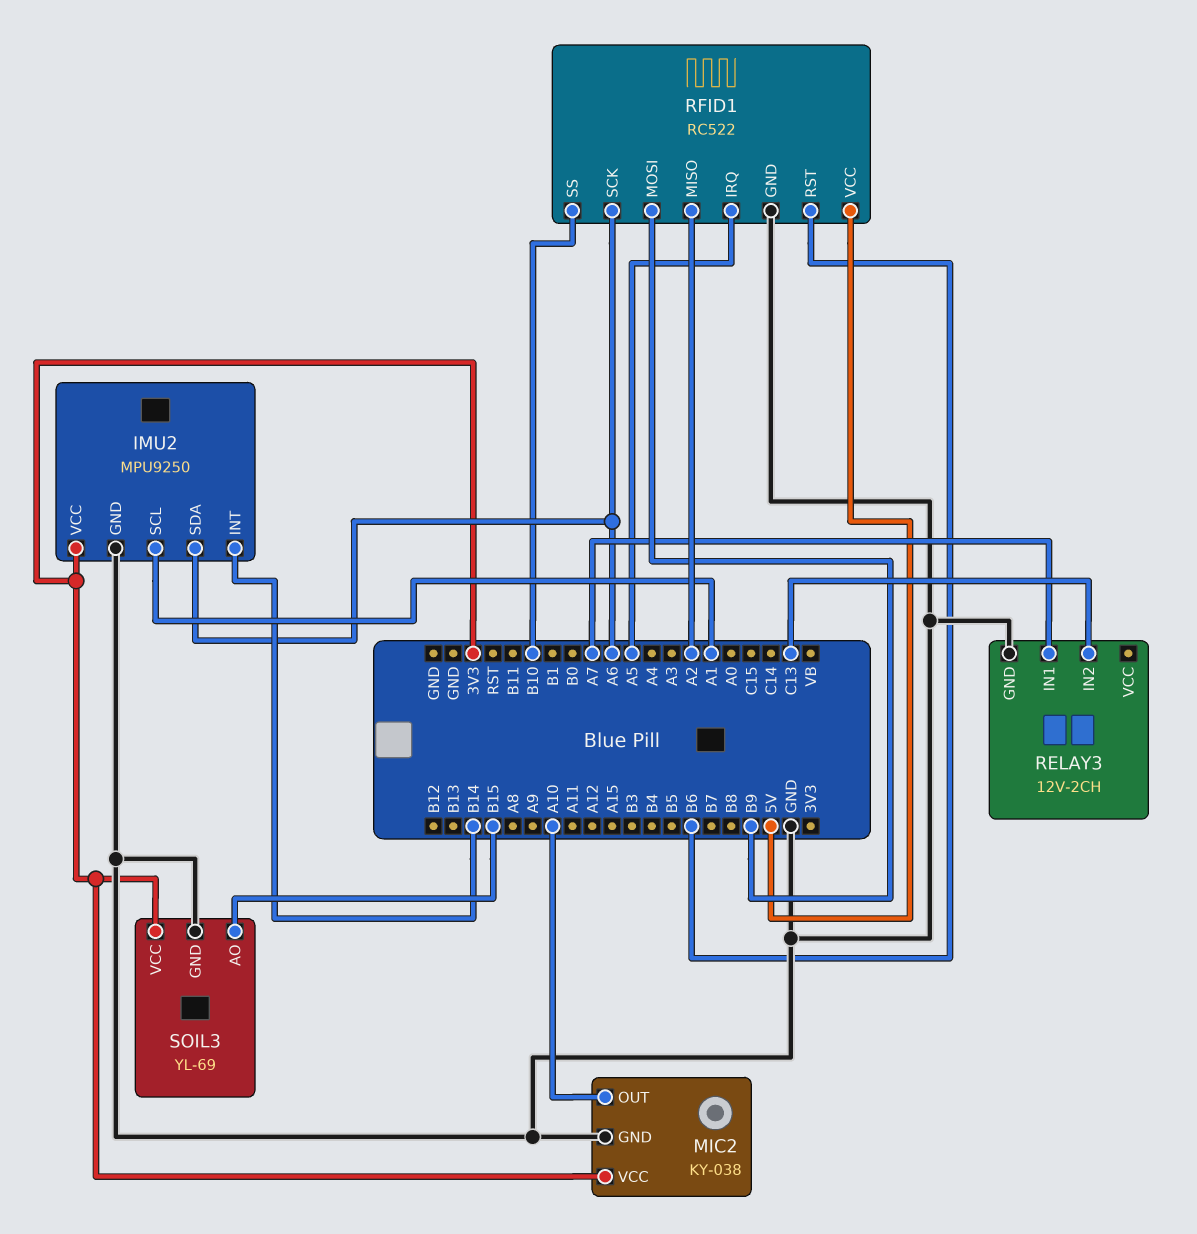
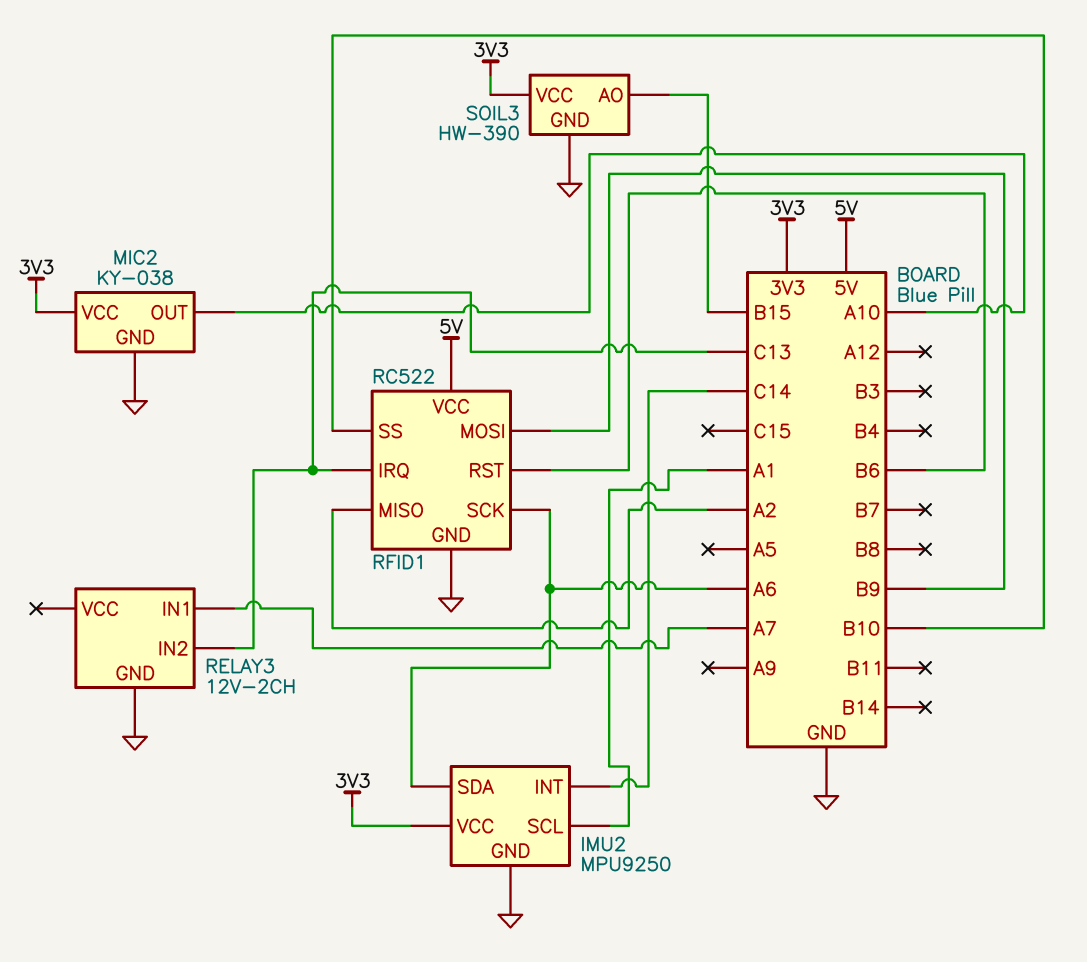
IMU2 pin INT: B14 -> C14
RFID1 pin IRQ: A5 -> C13
SOIL3: YL-69 -> HW-390

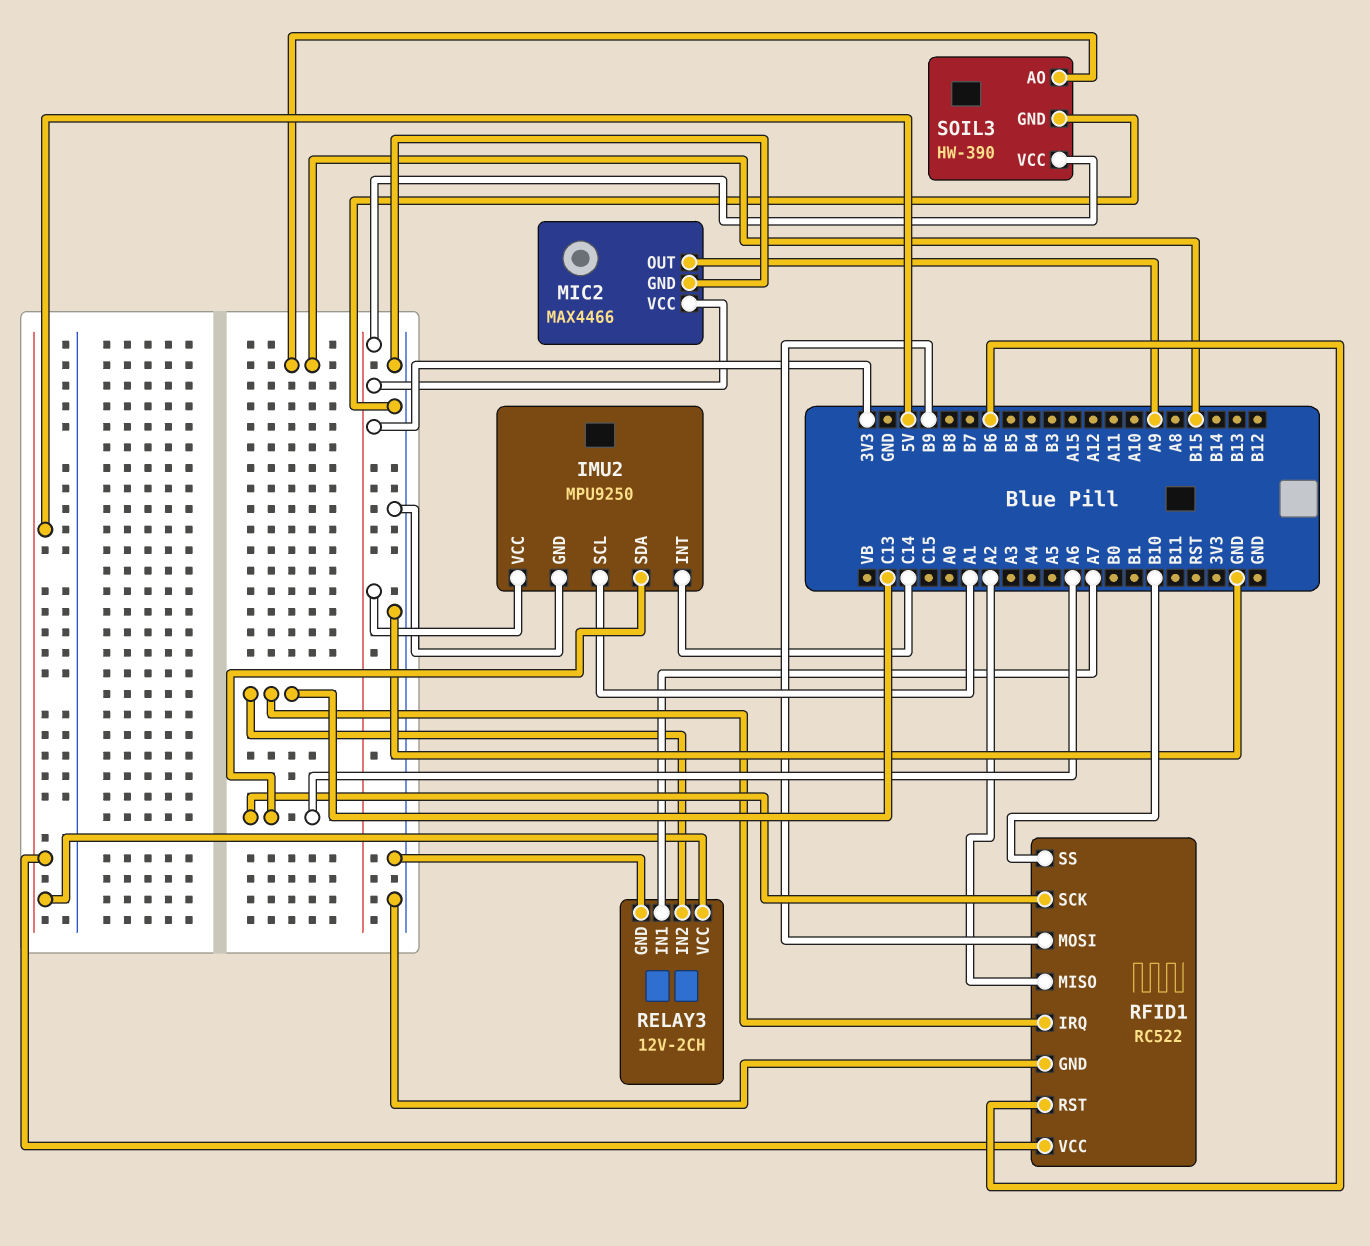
MIC2: KY-038 -> MAX4466
MIC2 pin OUT: A10 -> A9
RELAY3 pin VCC: none -> 5V

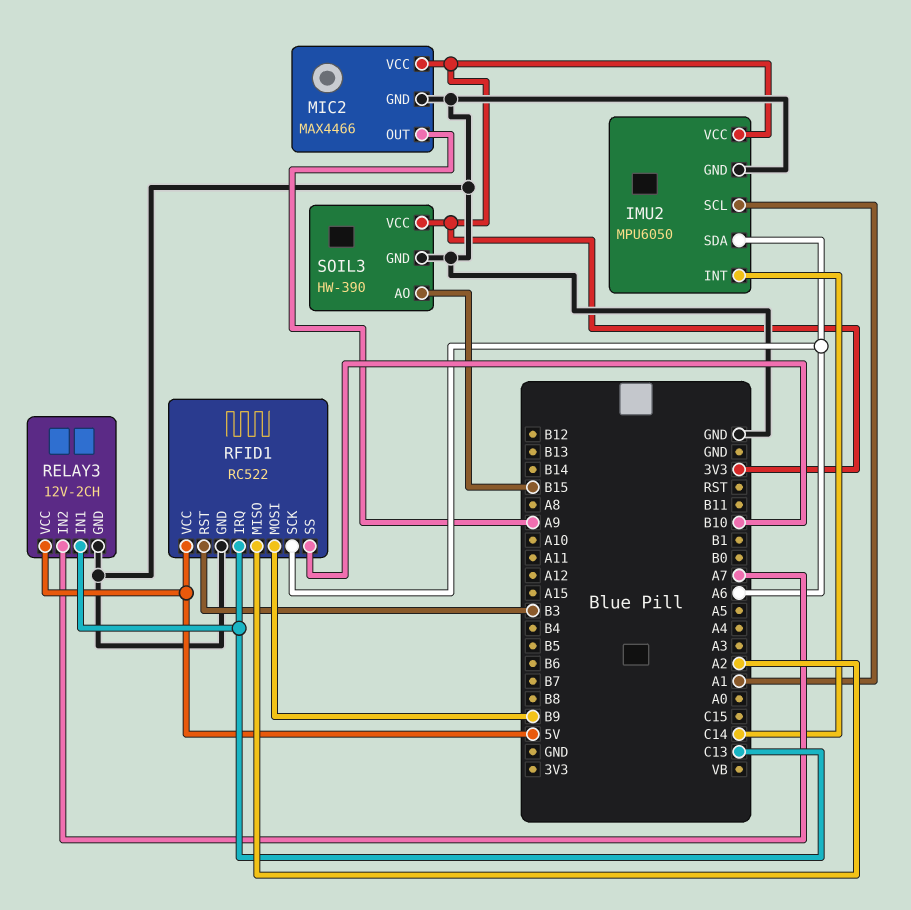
IMU2: MPU9250 -> MPU6050
RELAY3 pin IN1: A7 -> C13
RELAY3 pin IN2: C13 -> A7
RFID1 pin RST: B6 -> B3

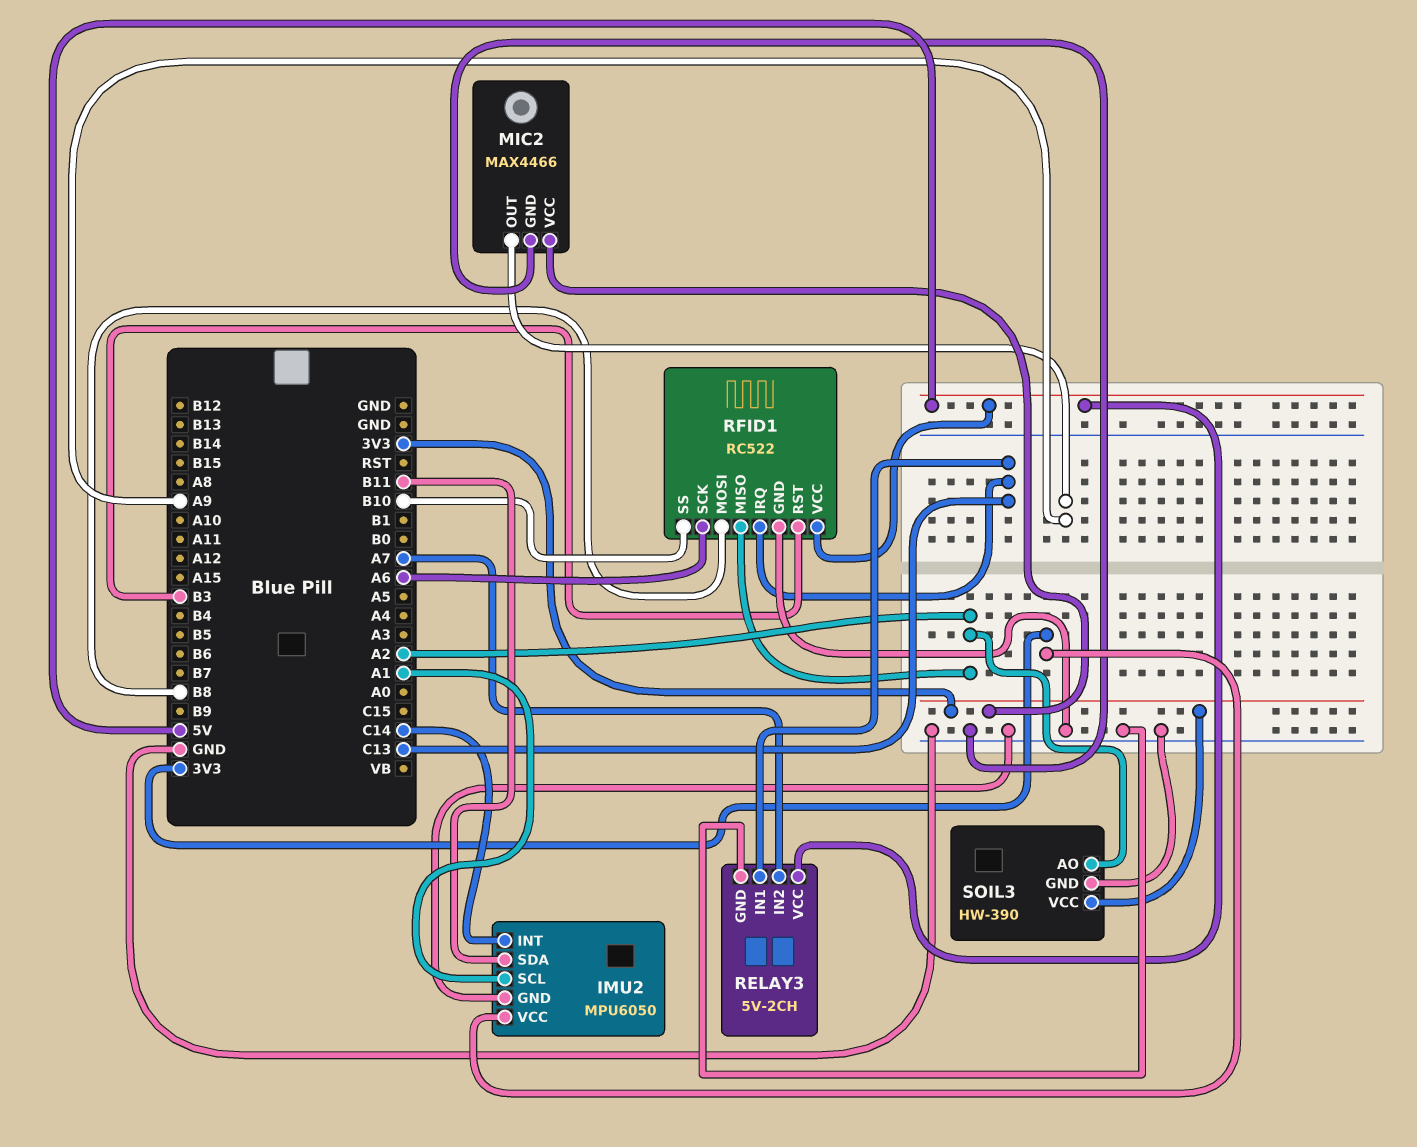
IMU2 pin SDA: A6 -> B11
RELAY3: 12V-2CH -> 5V-2CH
RFID1 pin MOSI: B9 -> B8
SOIL3 pin AO: B15 -> A2

